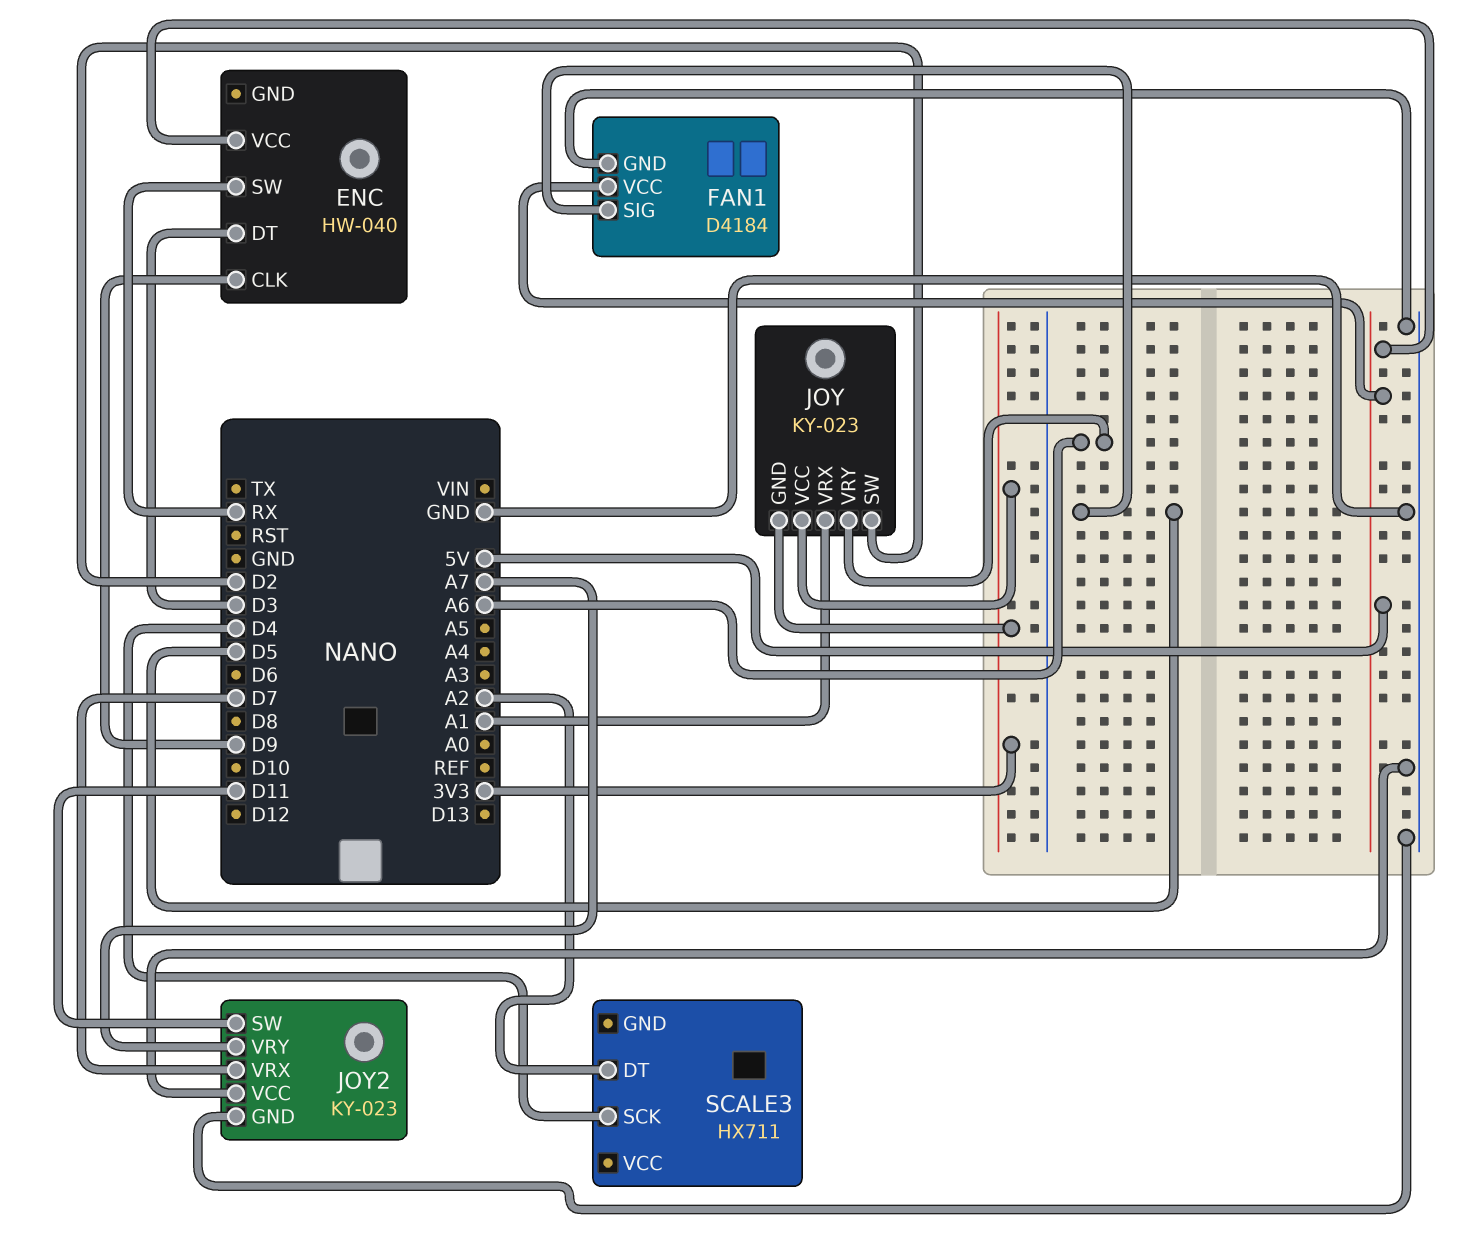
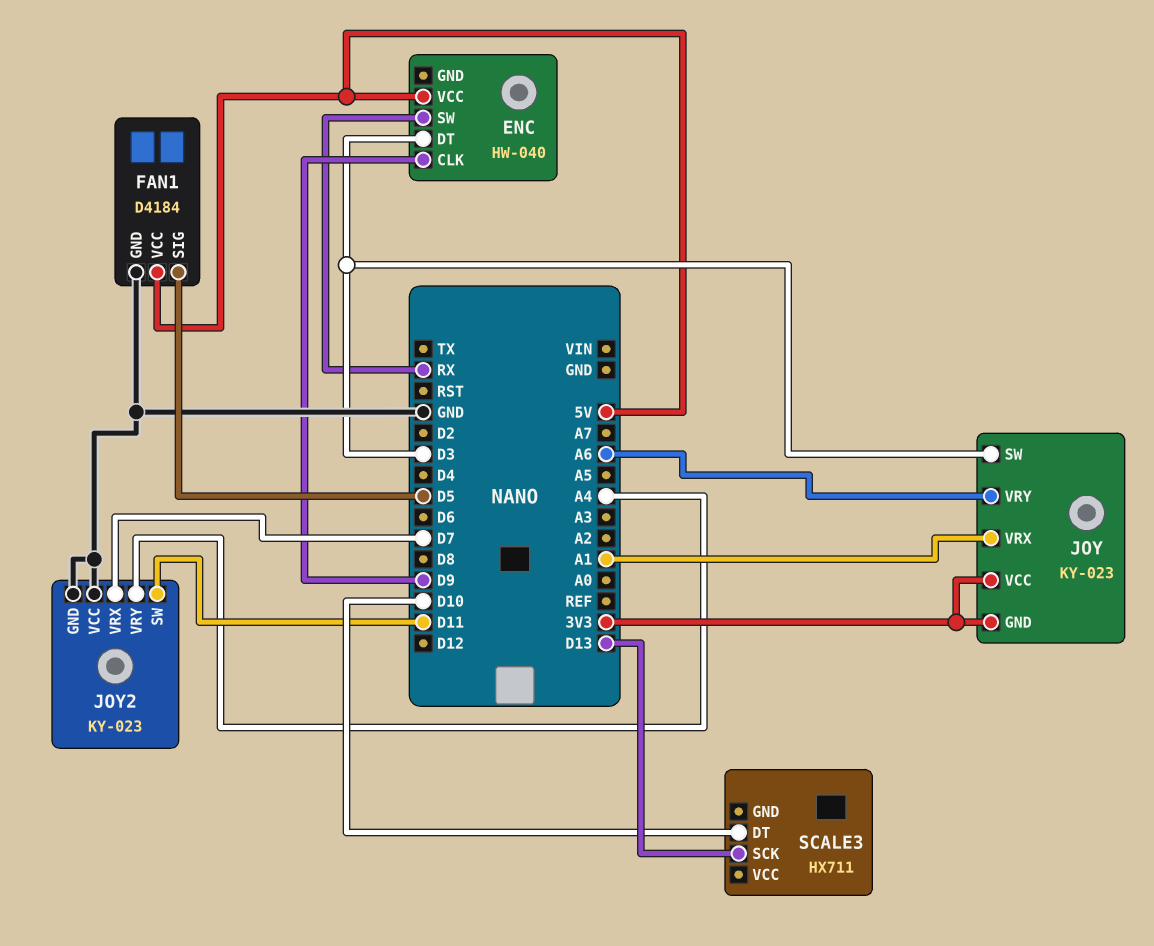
JOY pin SW: D2 -> D3
JOY2 pin VRY: A7 -> A4
SCALE3 pin DT: A2 -> D10
SCALE3 pin SCK: D4 -> D13

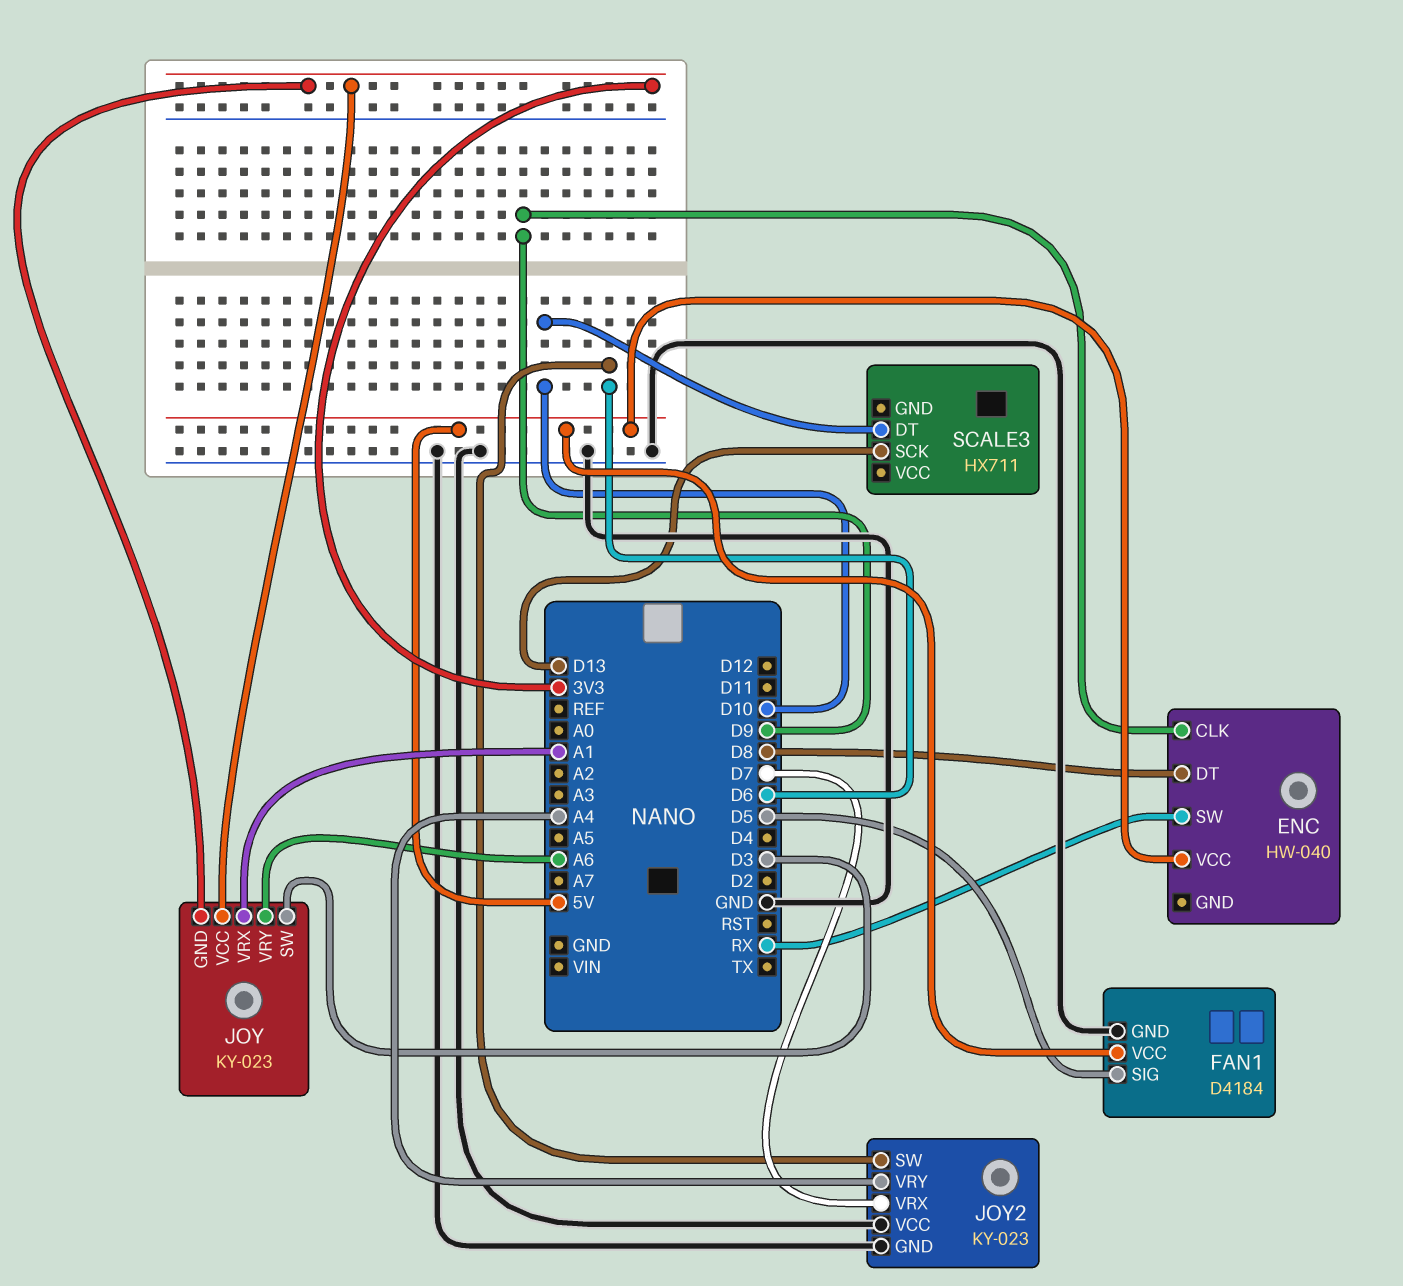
ENC pin DT: D3 -> D8
JOY2 pin SW: D11 -> D6

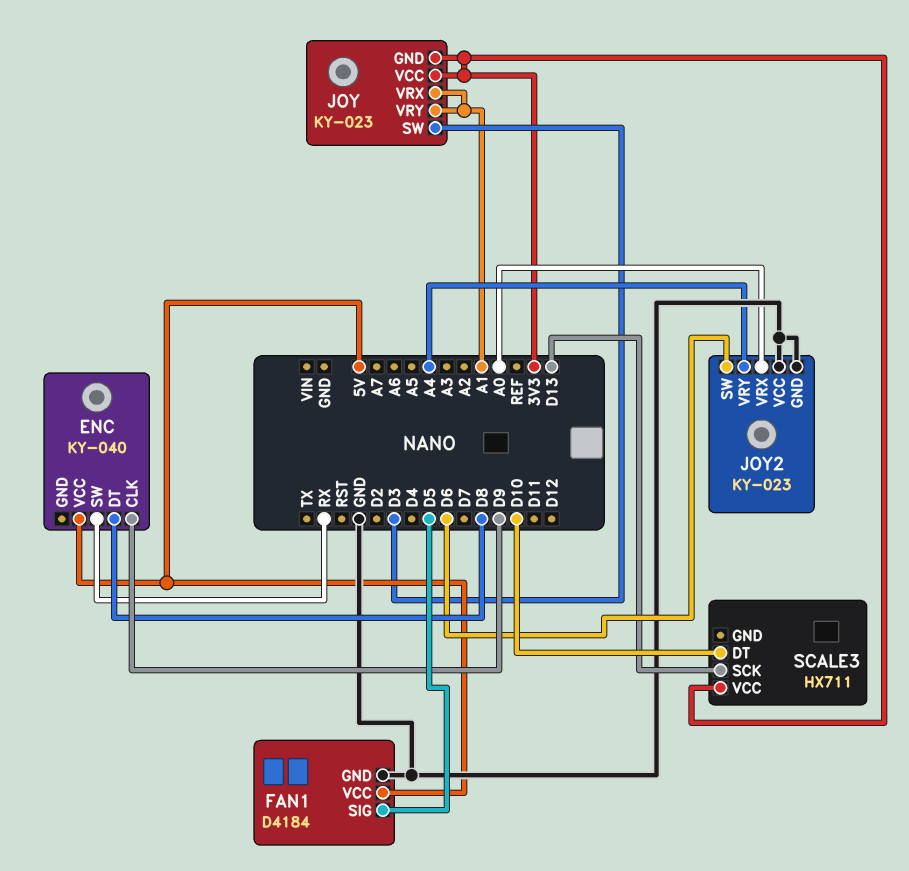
ENC: HW-040 -> KY-040
JOY pin VRY: A6 -> A1
JOY2 pin VRX: D7 -> A0
SCALE3 pin VCC: none -> 3V3

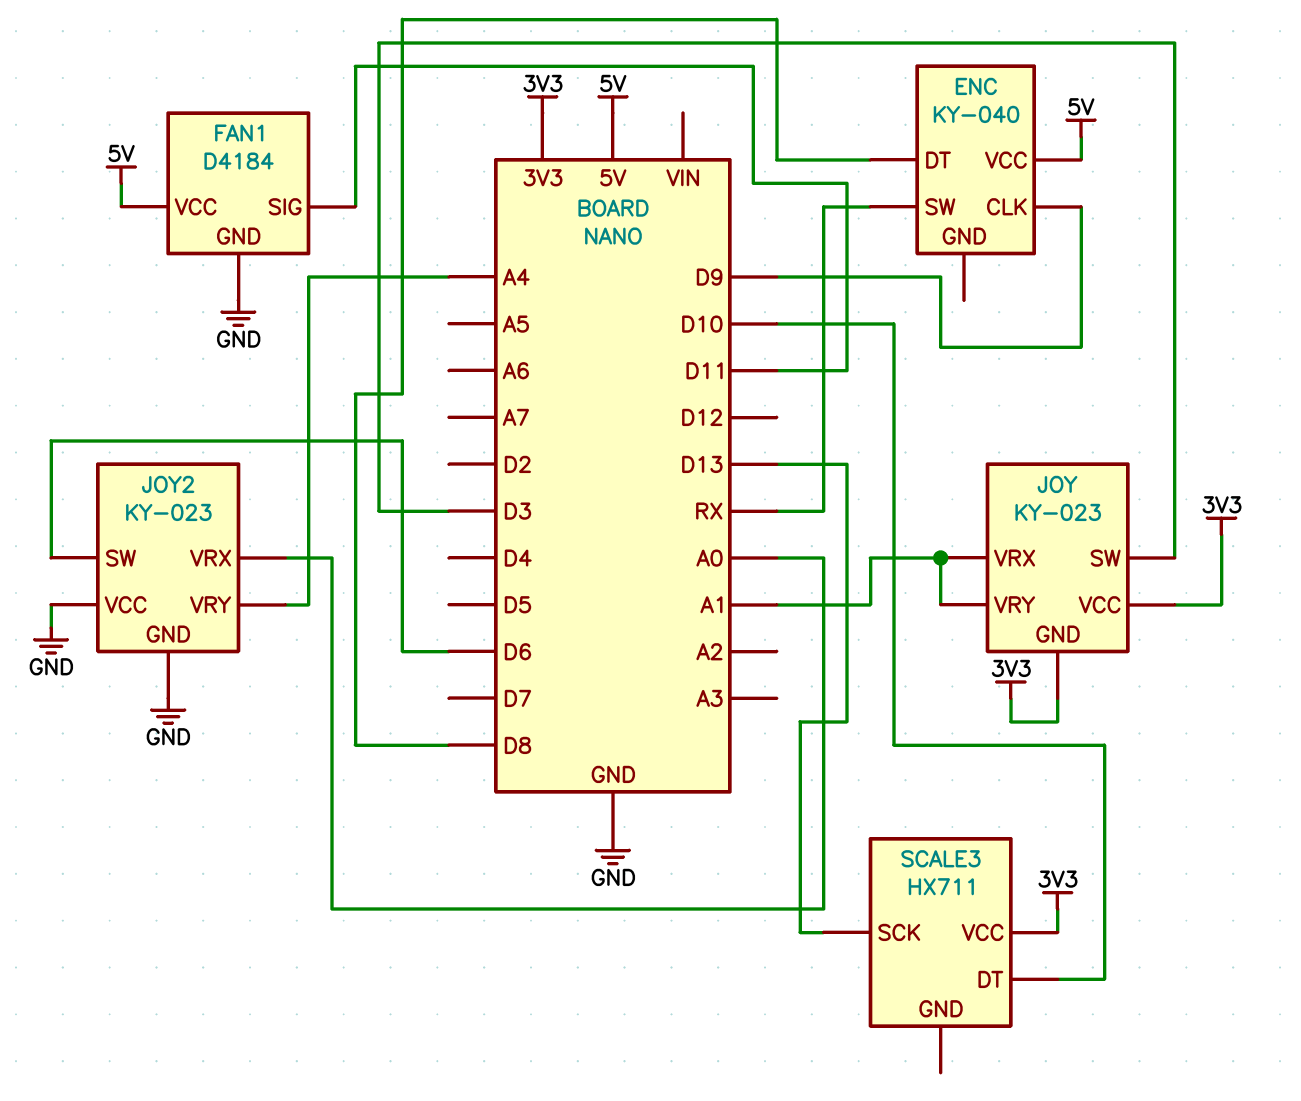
FAN1 pin SIG: D5 -> D11

